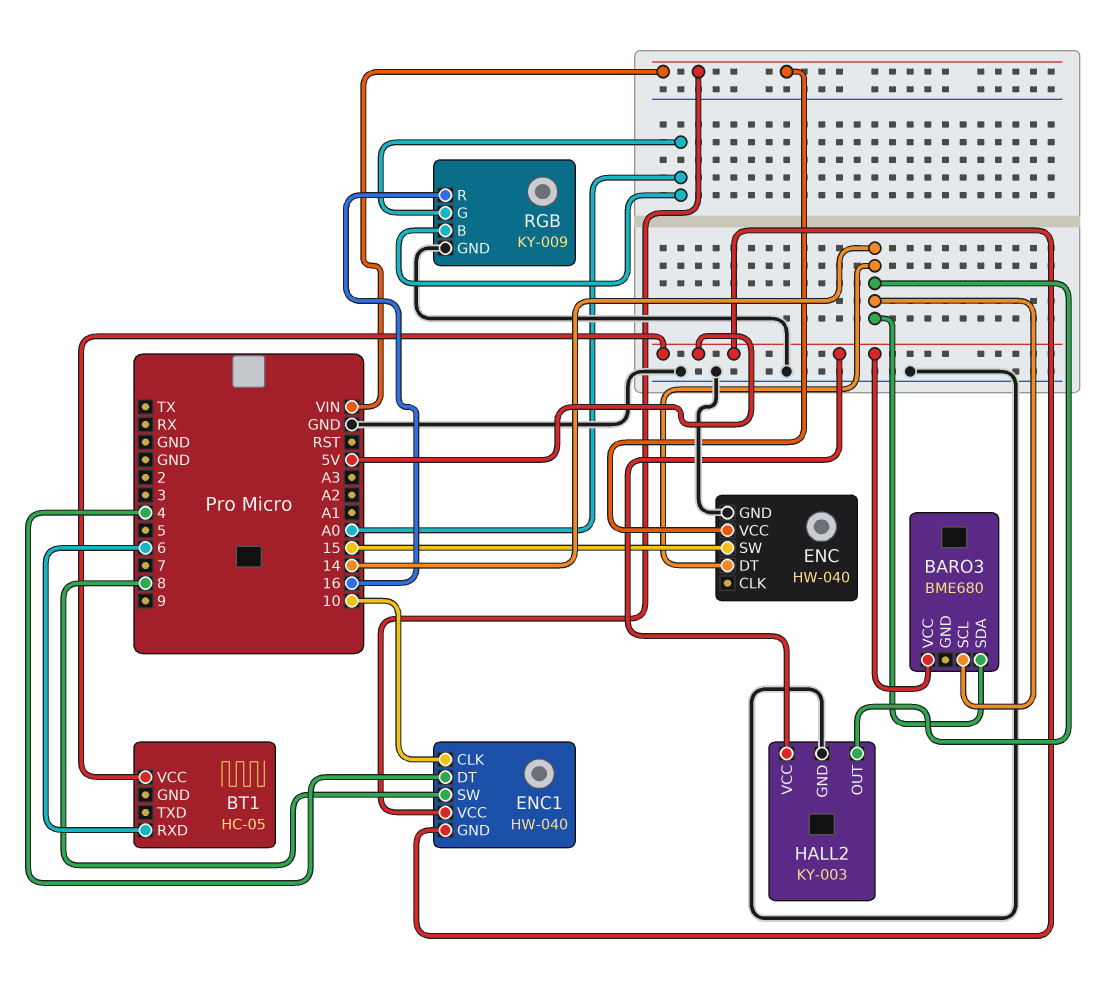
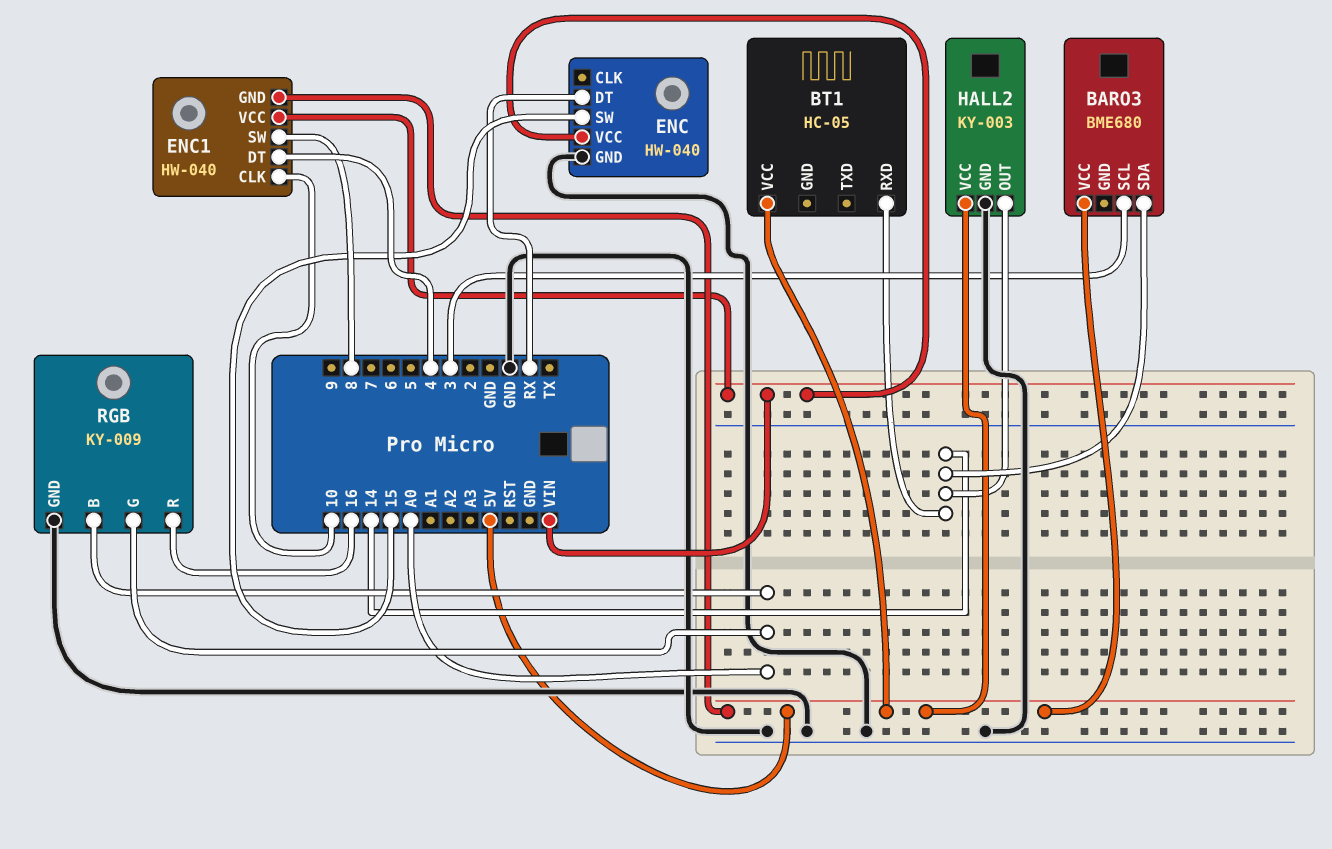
BARO3 pin SCL: 14 -> 3
BT1 pin RXD: 6 -> 14
ENC pin DT: 14 -> RX

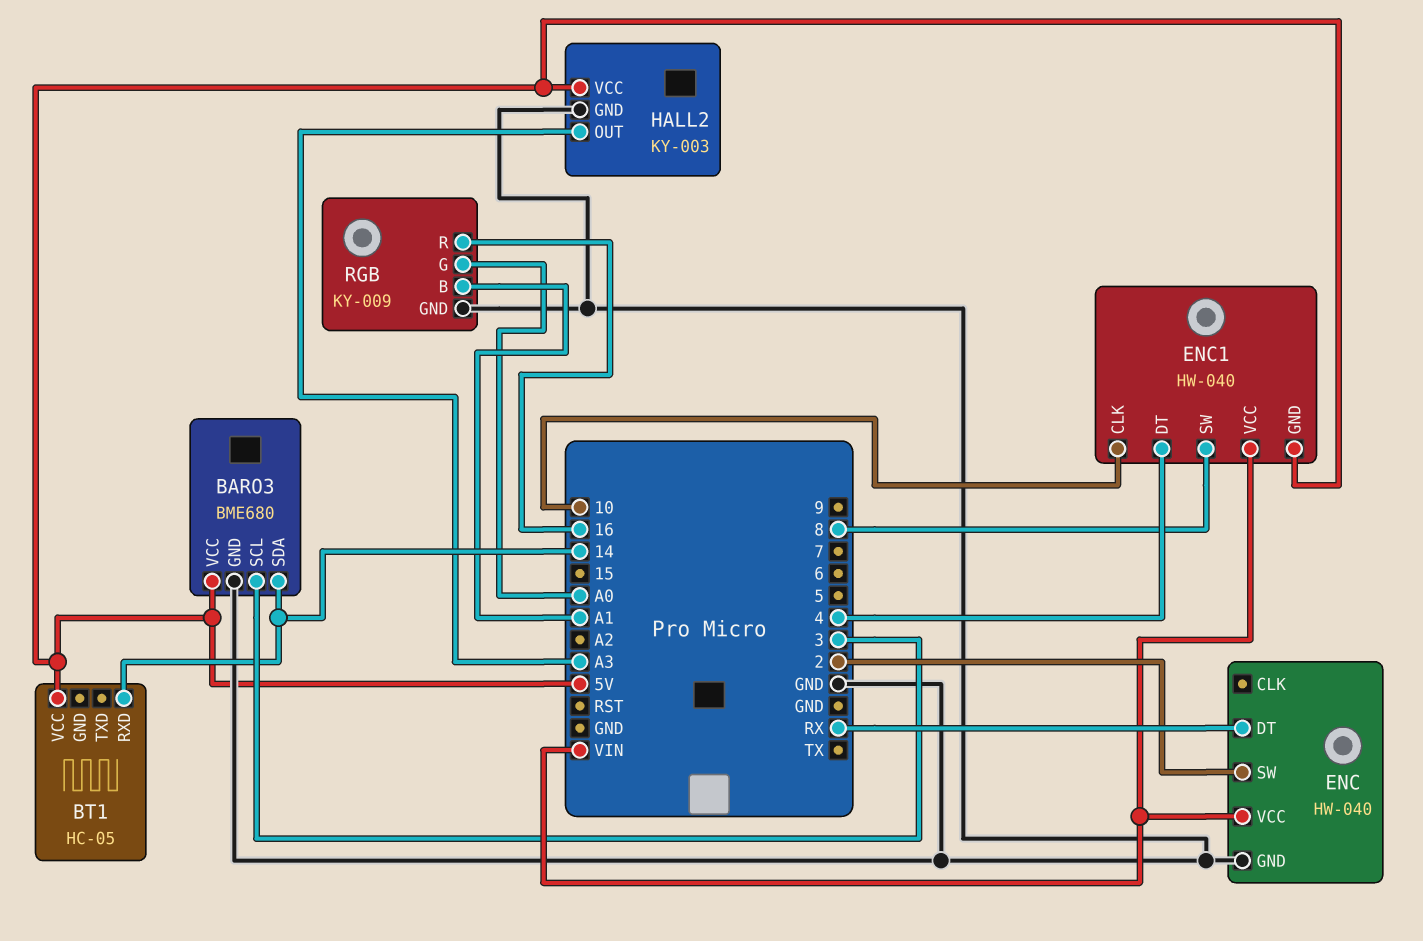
BARO3 pin GND: none -> GND
ENC pin SW: 15 -> 2
HALL2 pin OUT: 14 -> A3
RGB pin B: A0 -> A1

